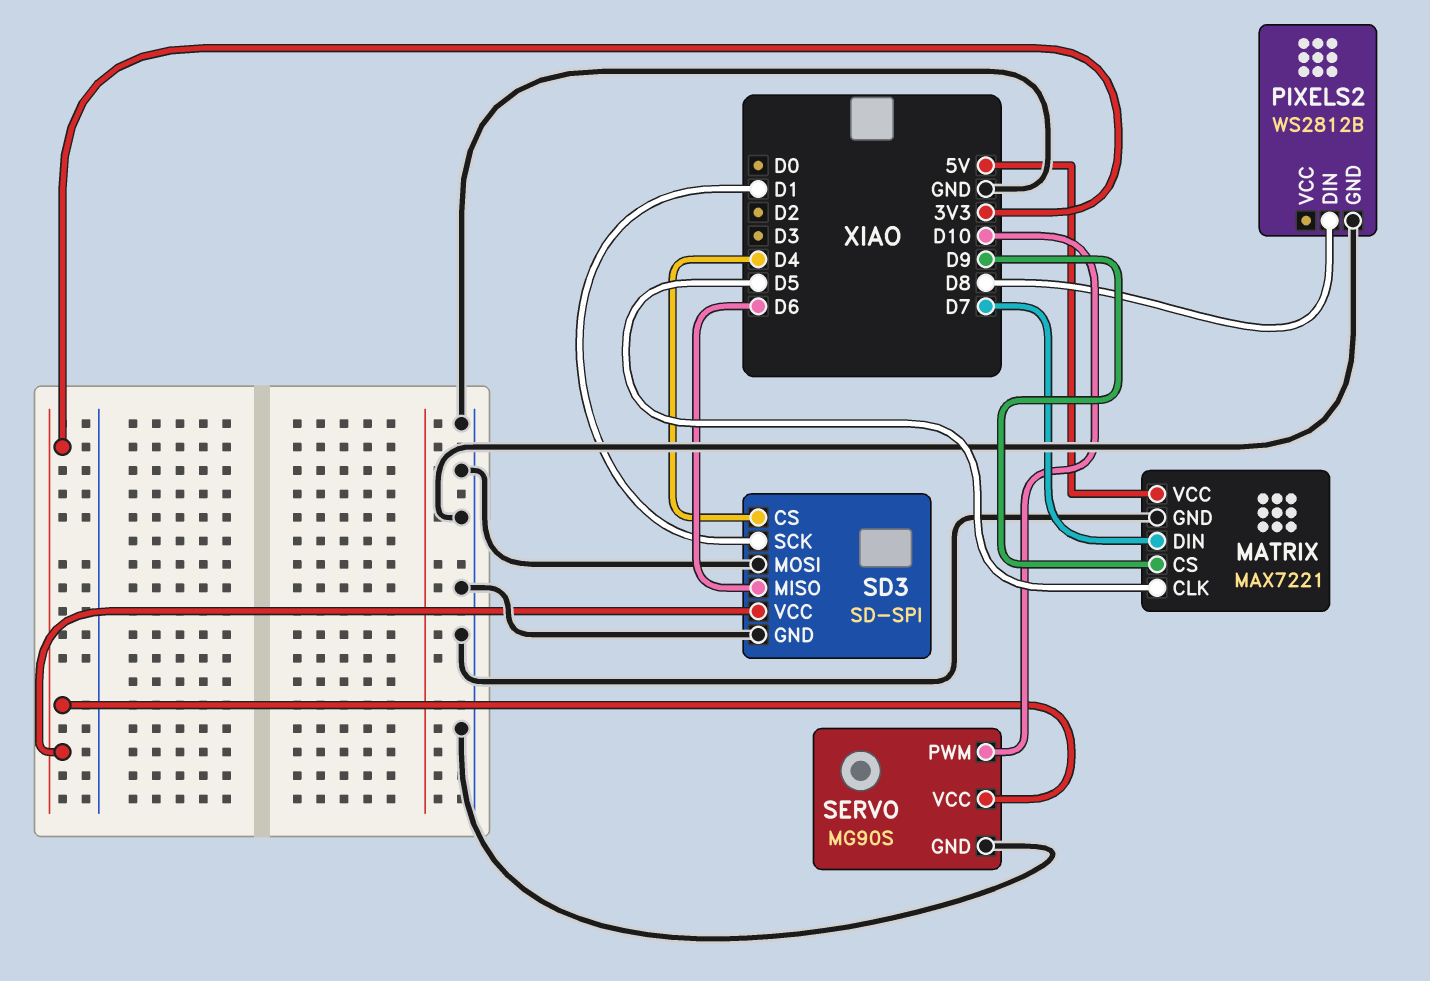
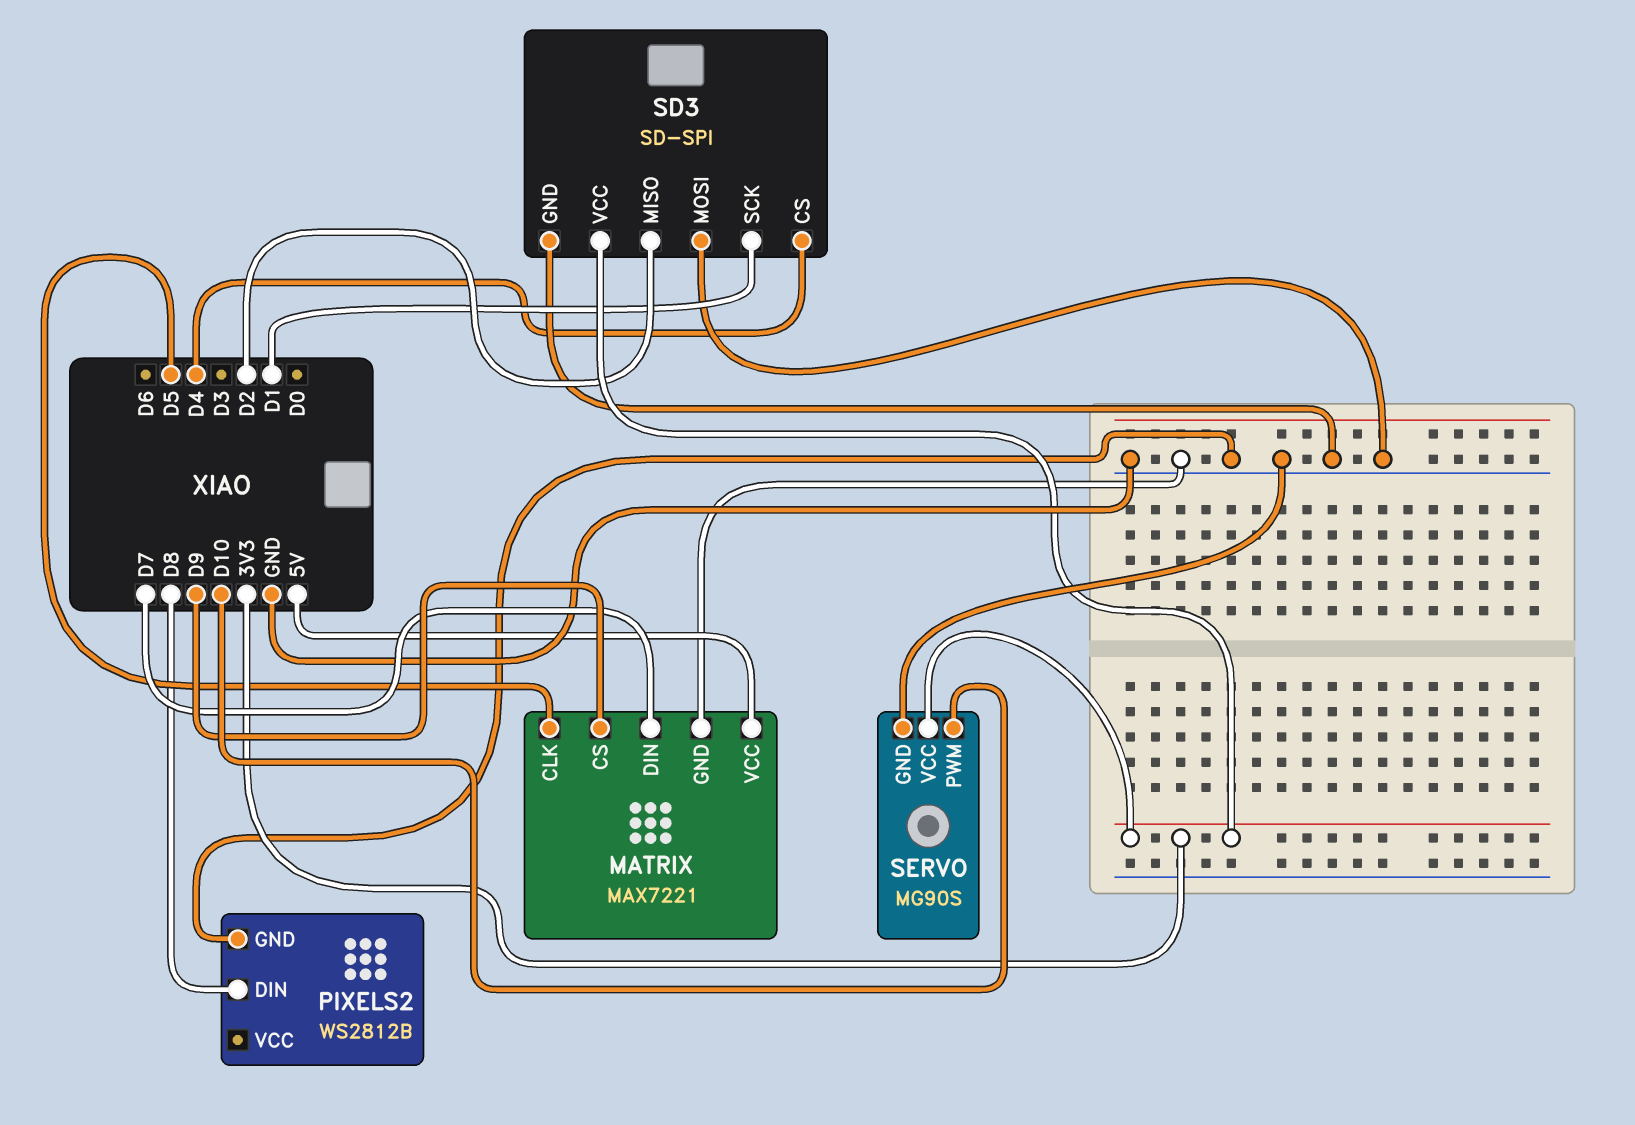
SD3 pin MISO: D6 -> D2

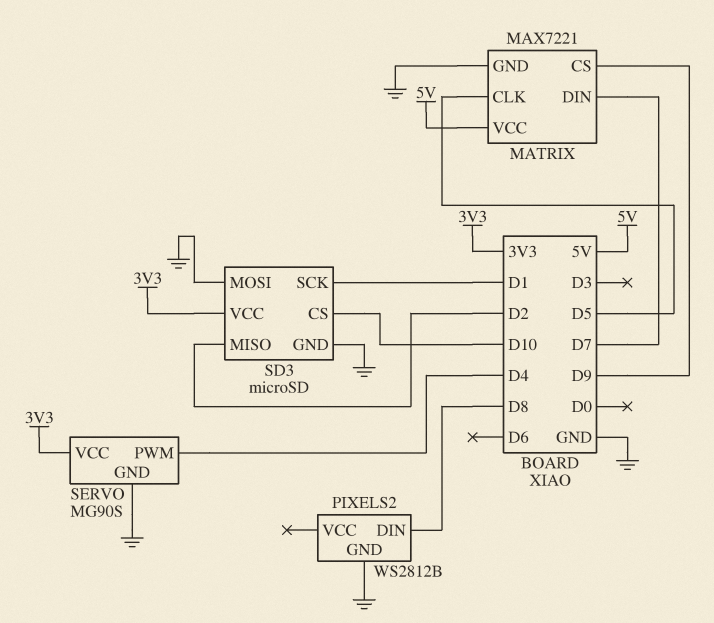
SD3: SD-SPI -> microSD
SD3 pin CS: D4 -> D10
SERVO pin PWM: D10 -> D4

